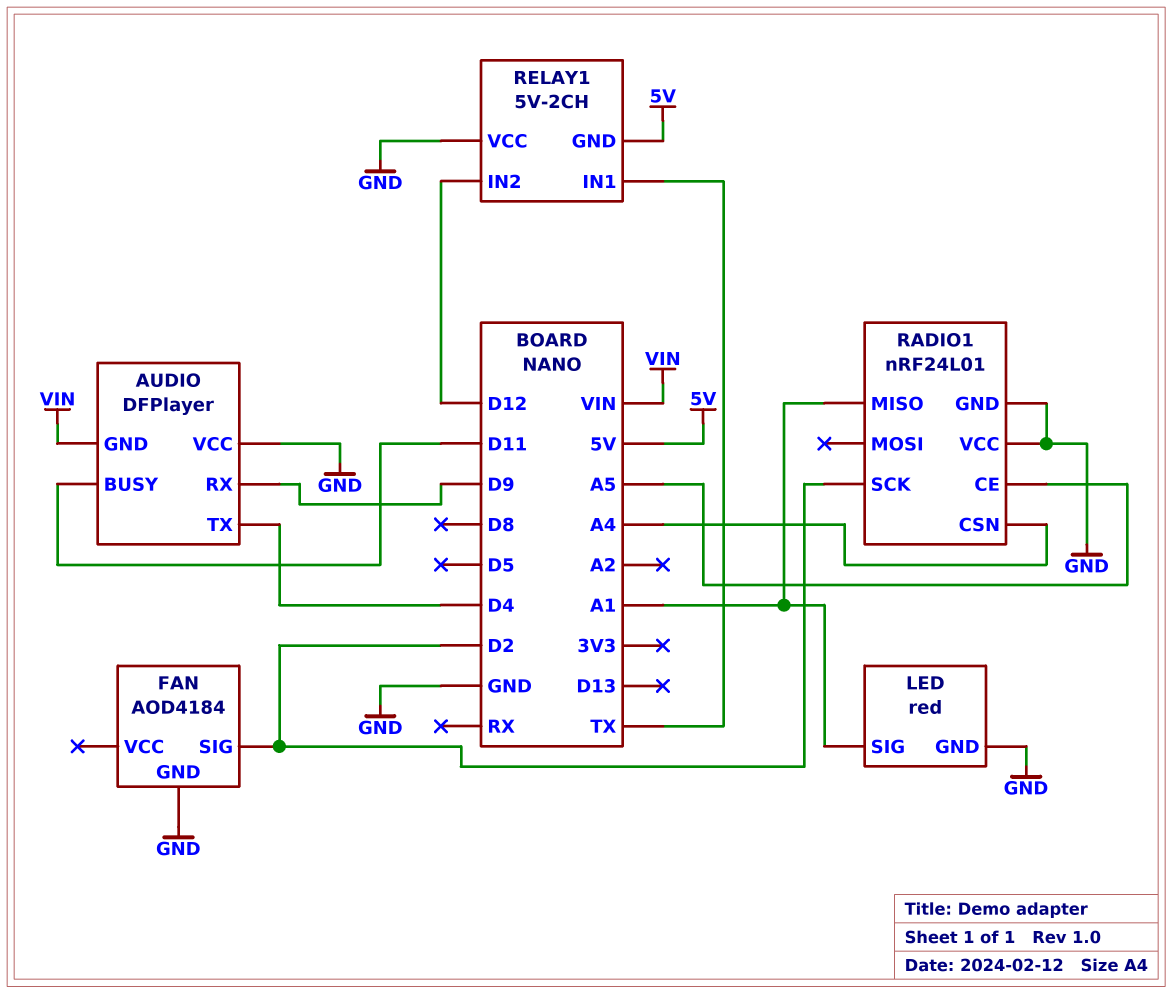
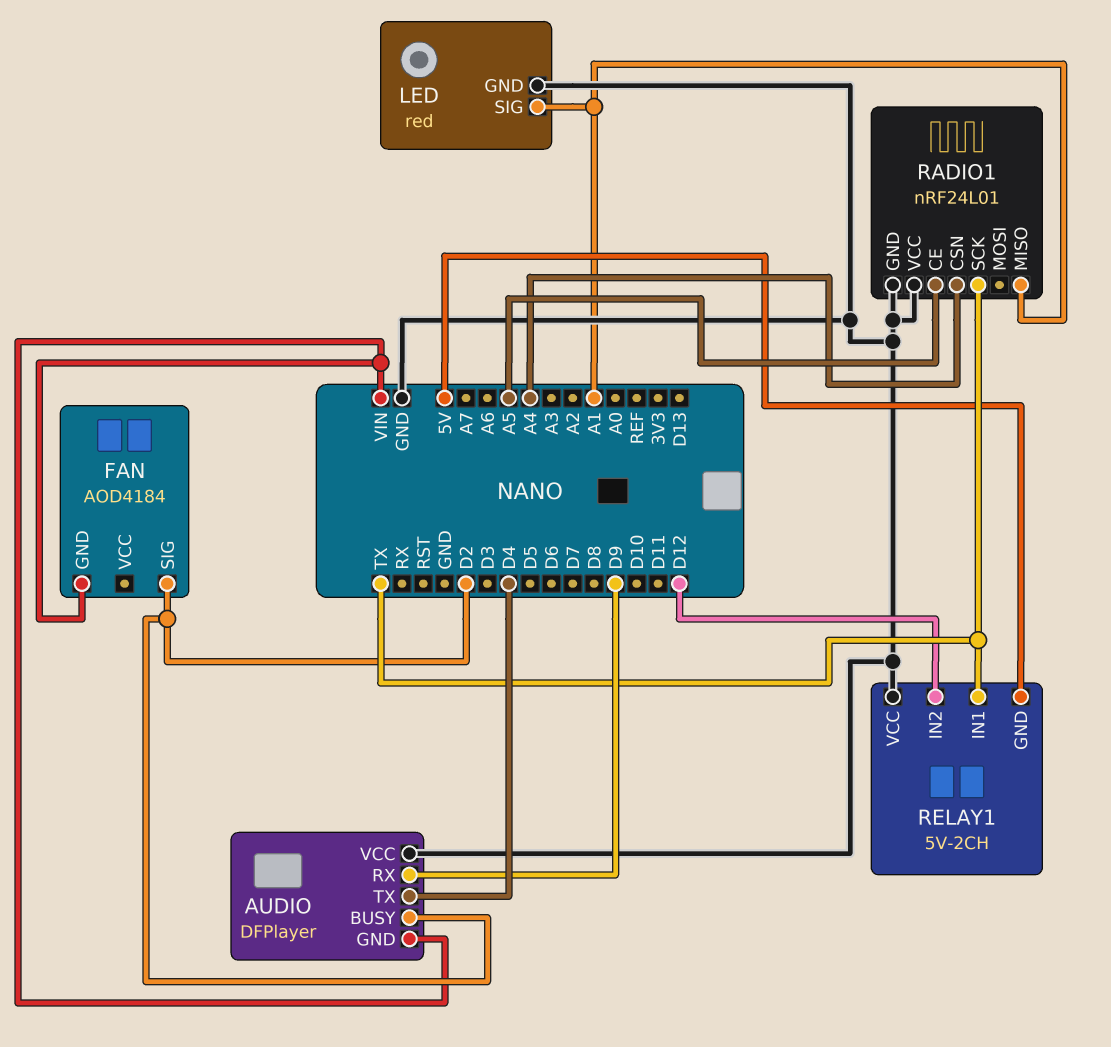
AUDIO pin BUSY: D11 -> D2
FAN pin GND: GND -> VIN
RADIO1 pin SCK: D2 -> TX

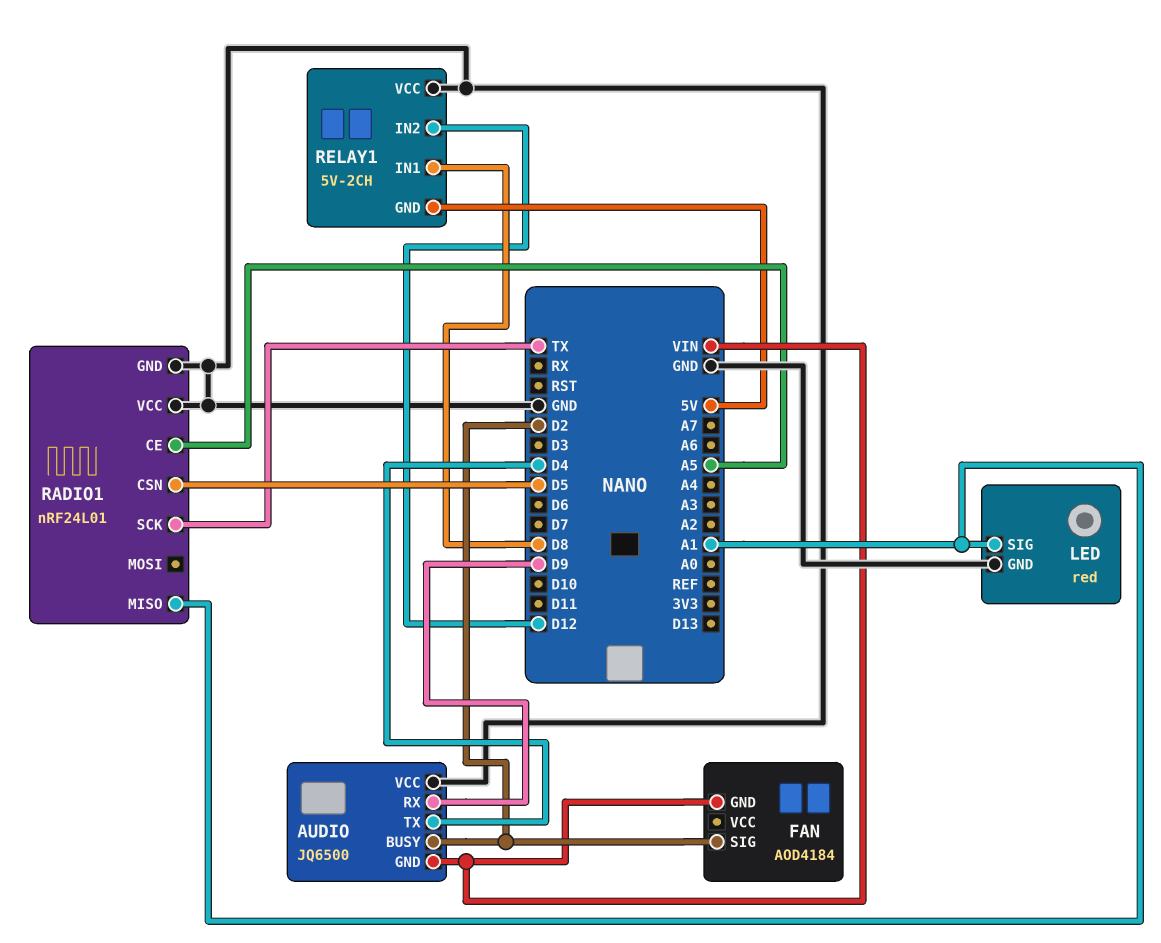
AUDIO: DFPlayer -> JQ6500
RADIO1 pin CSN: A4 -> D5
RELAY1 pin IN1: TX -> D8

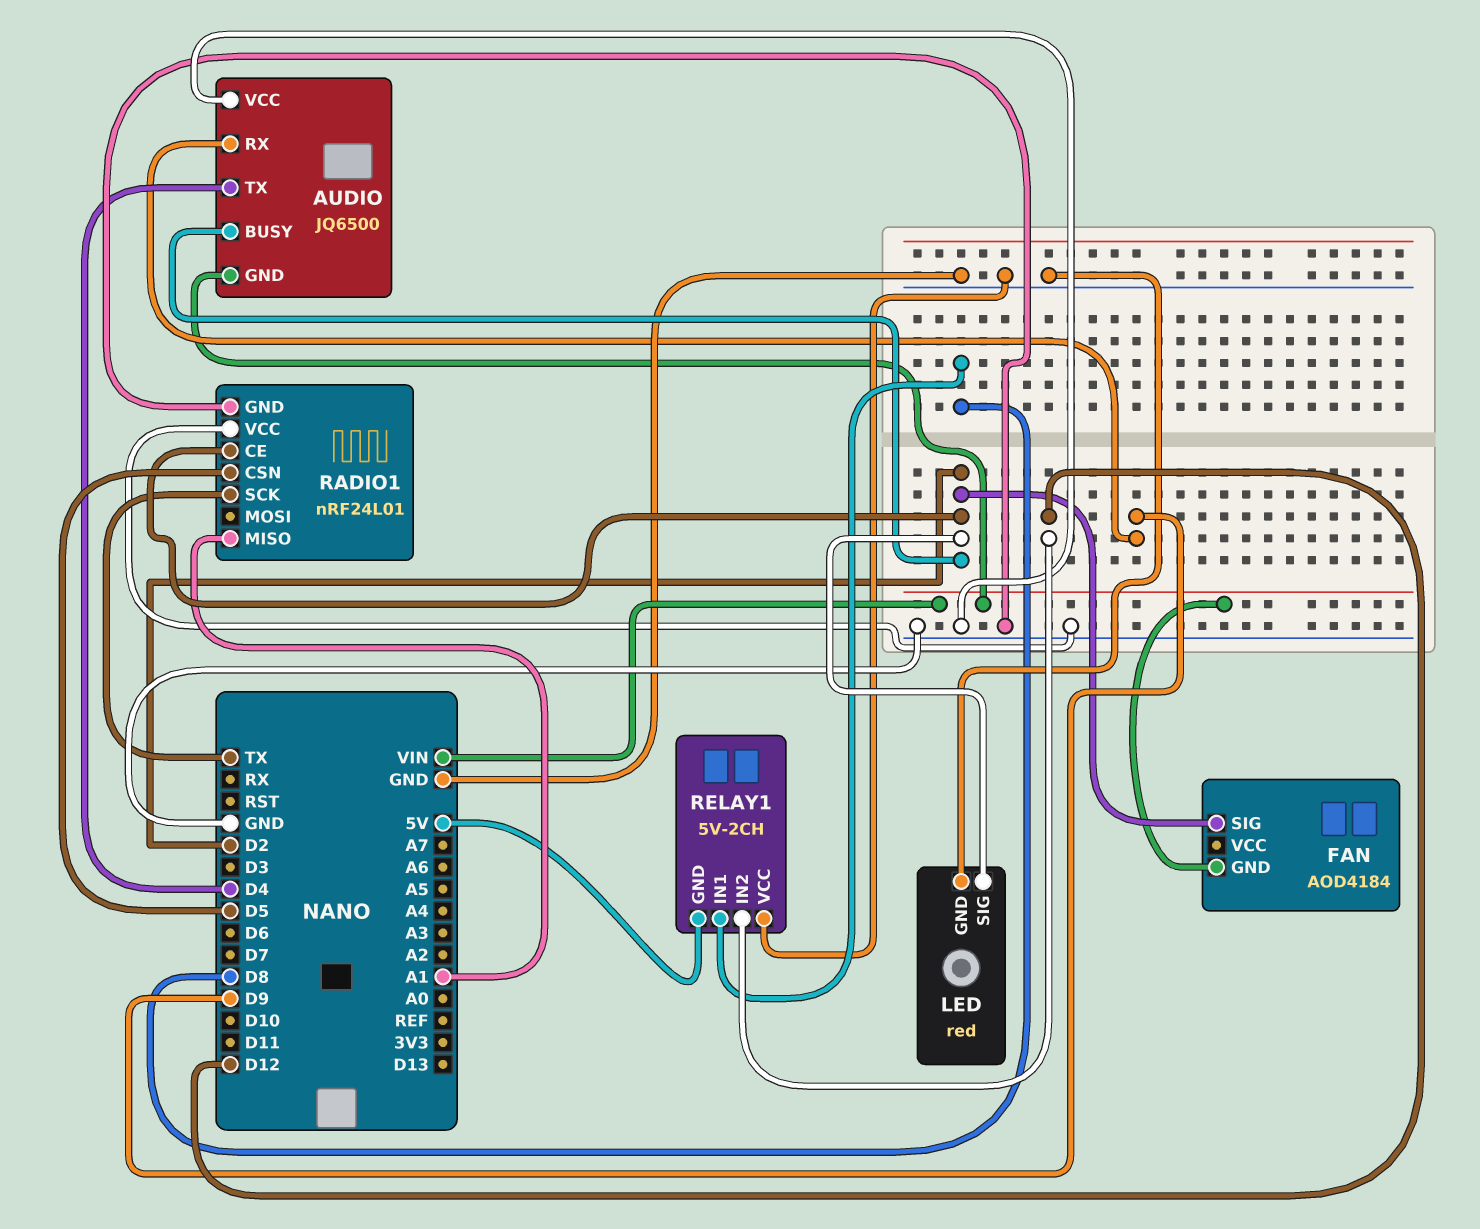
LED pin SIG: A1 -> D2
RADIO1 pin CE: A5 -> D2

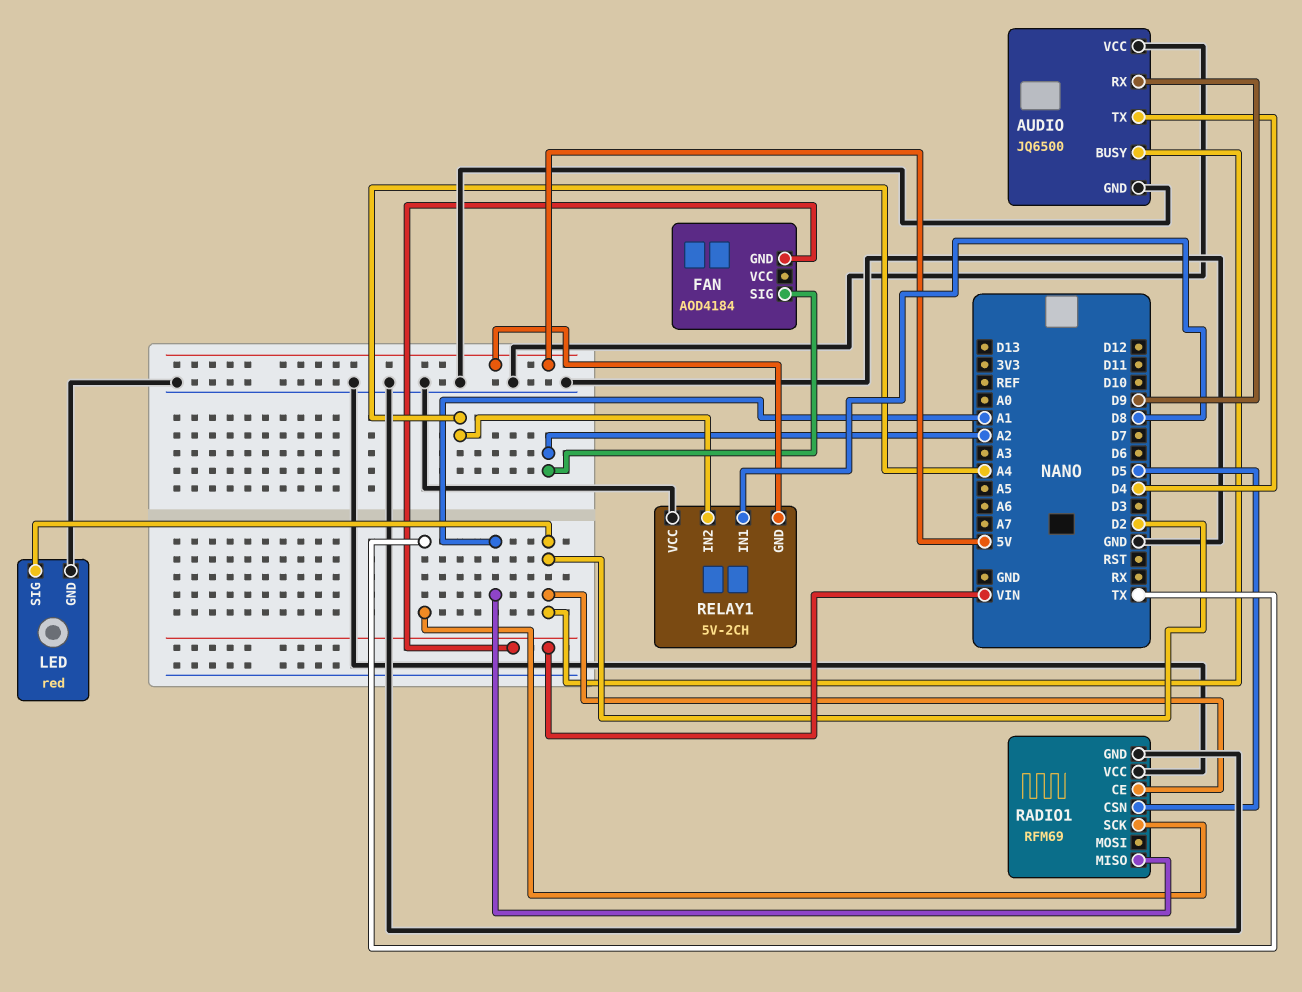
AUDIO pin GND: VIN -> GND
FAN pin SIG: D2 -> A2
RADIO1: nRF24L01 -> RFM69
RELAY1 pin IN2: D12 -> A4

